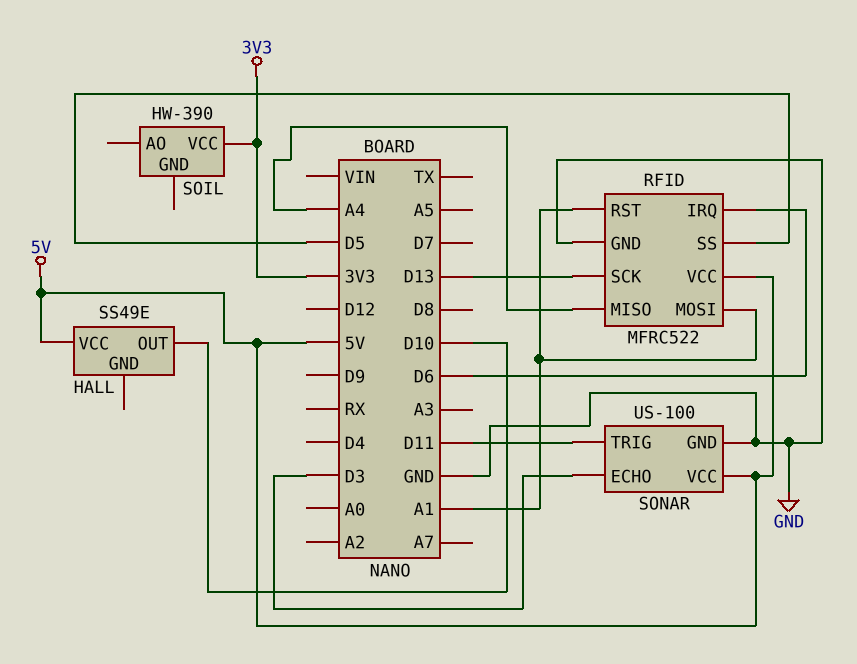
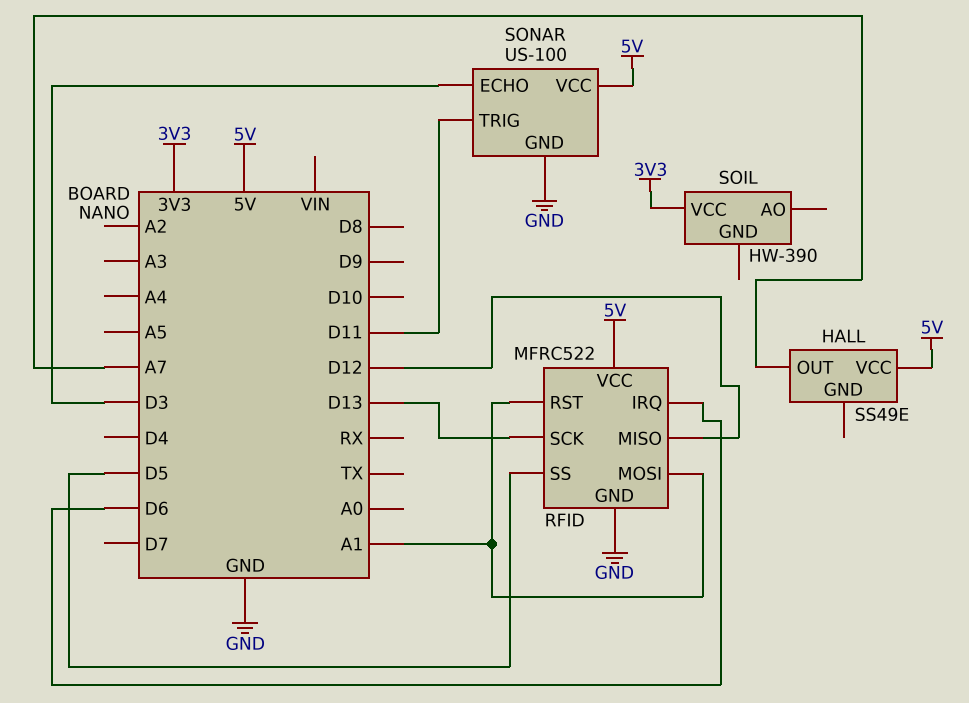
HALL pin OUT: D10 -> A7
RFID pin MISO: A4 -> D12

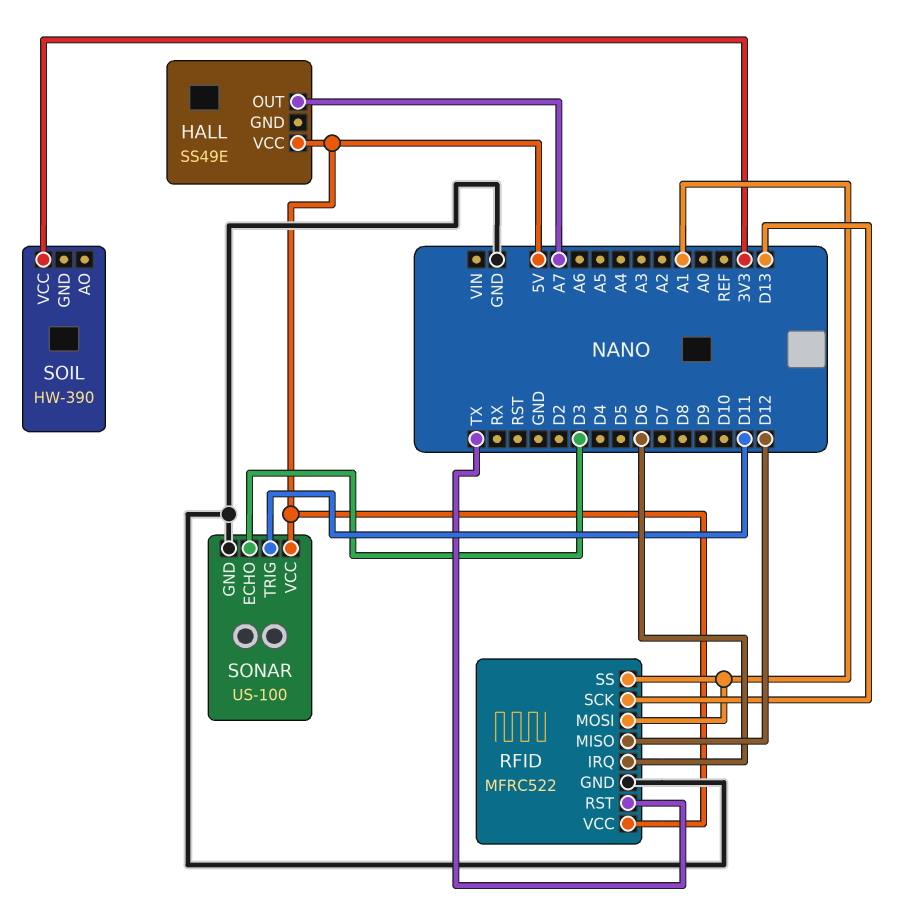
RFID pin RST: A1 -> TX
RFID pin SS: D5 -> A1

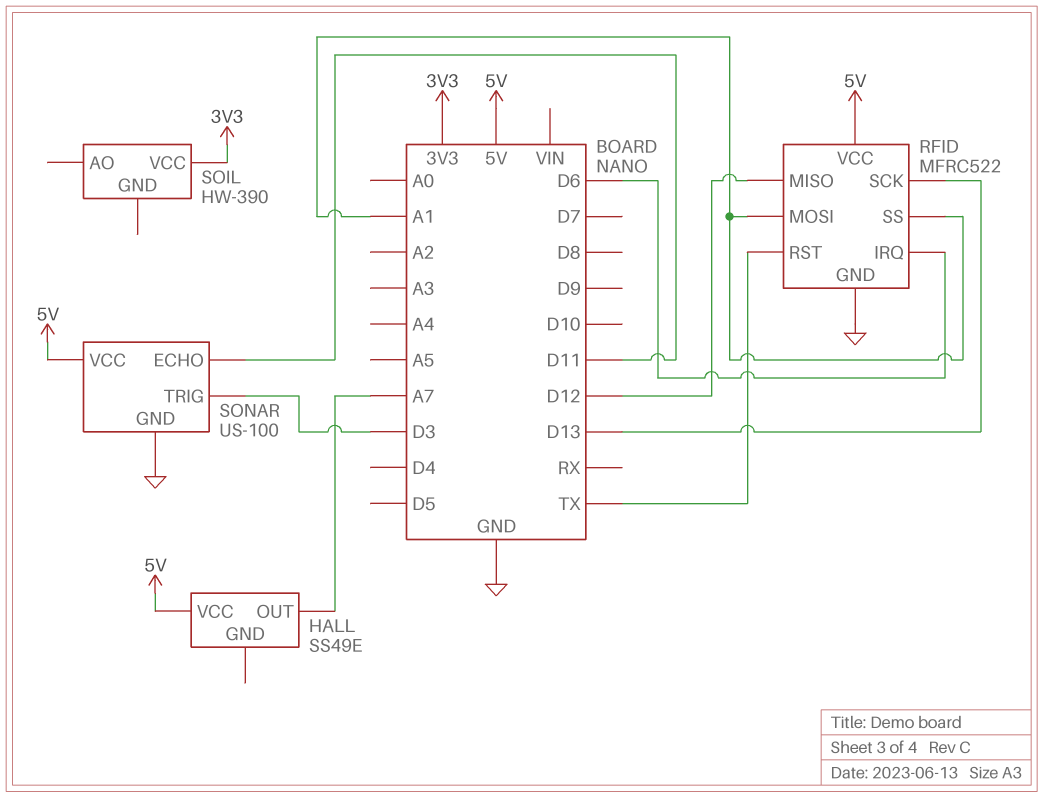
SONAR pin ECHO: D3 -> D11
SONAR pin TRIG: D11 -> D3

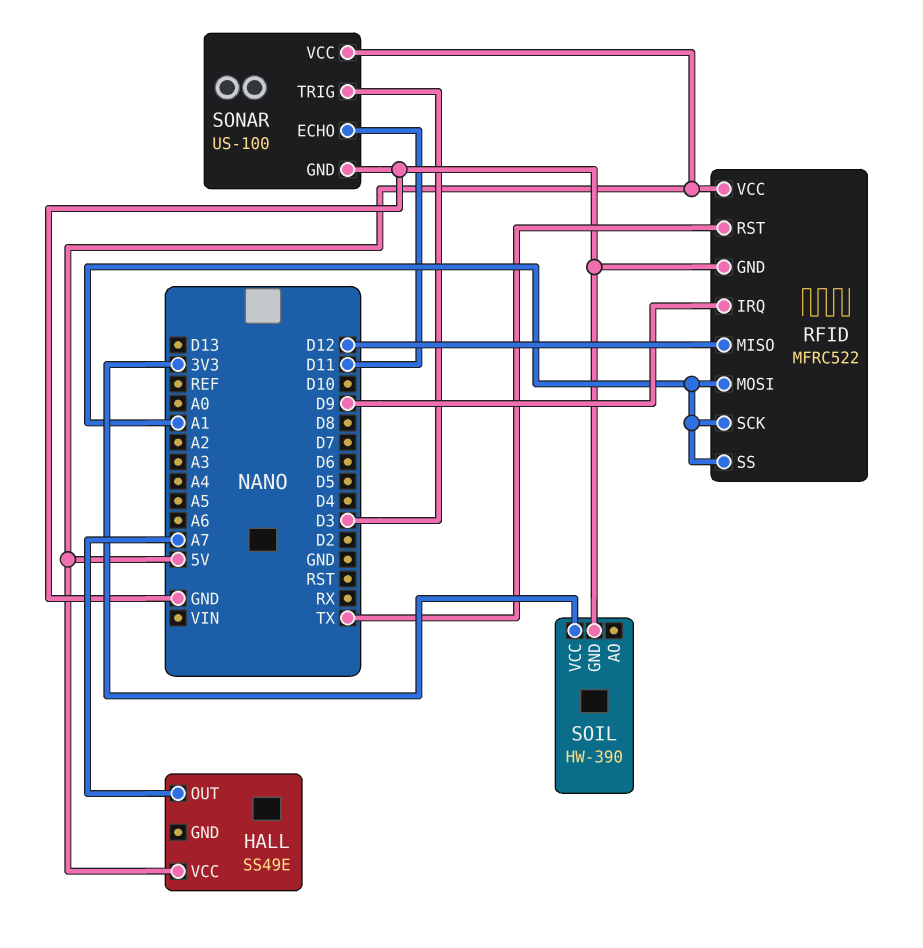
RFID pin IRQ: D6 -> D9
RFID pin SCK: D13 -> A1
SOIL pin GND: none -> GND

